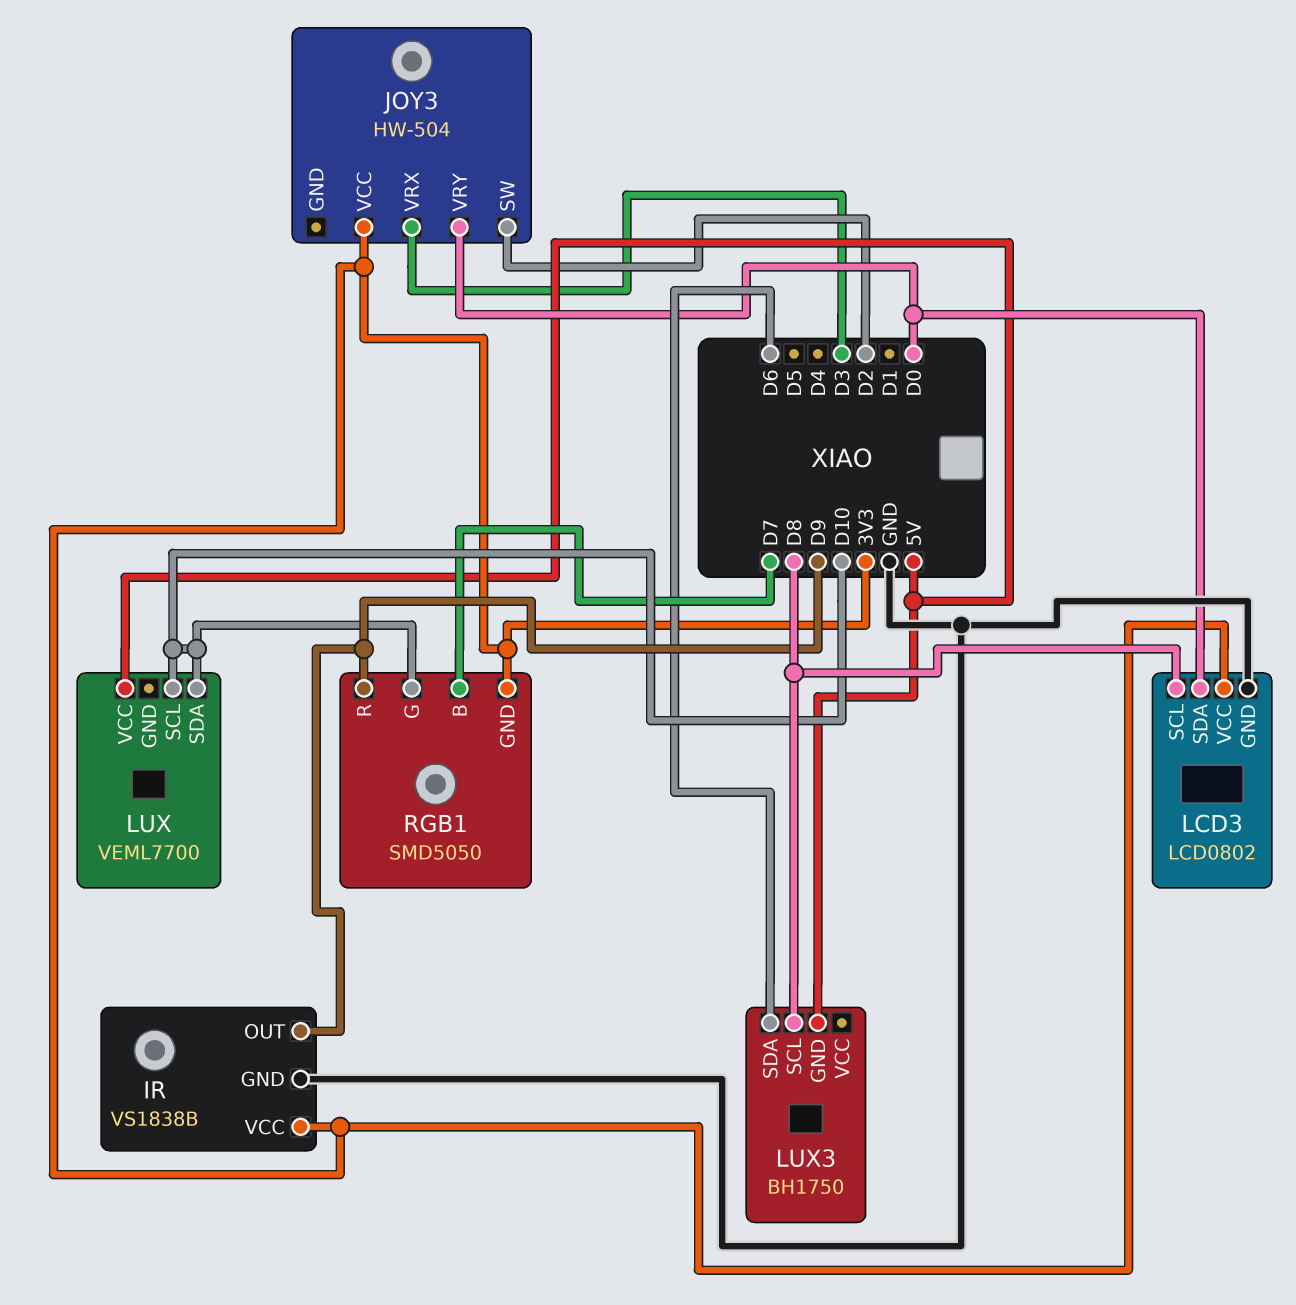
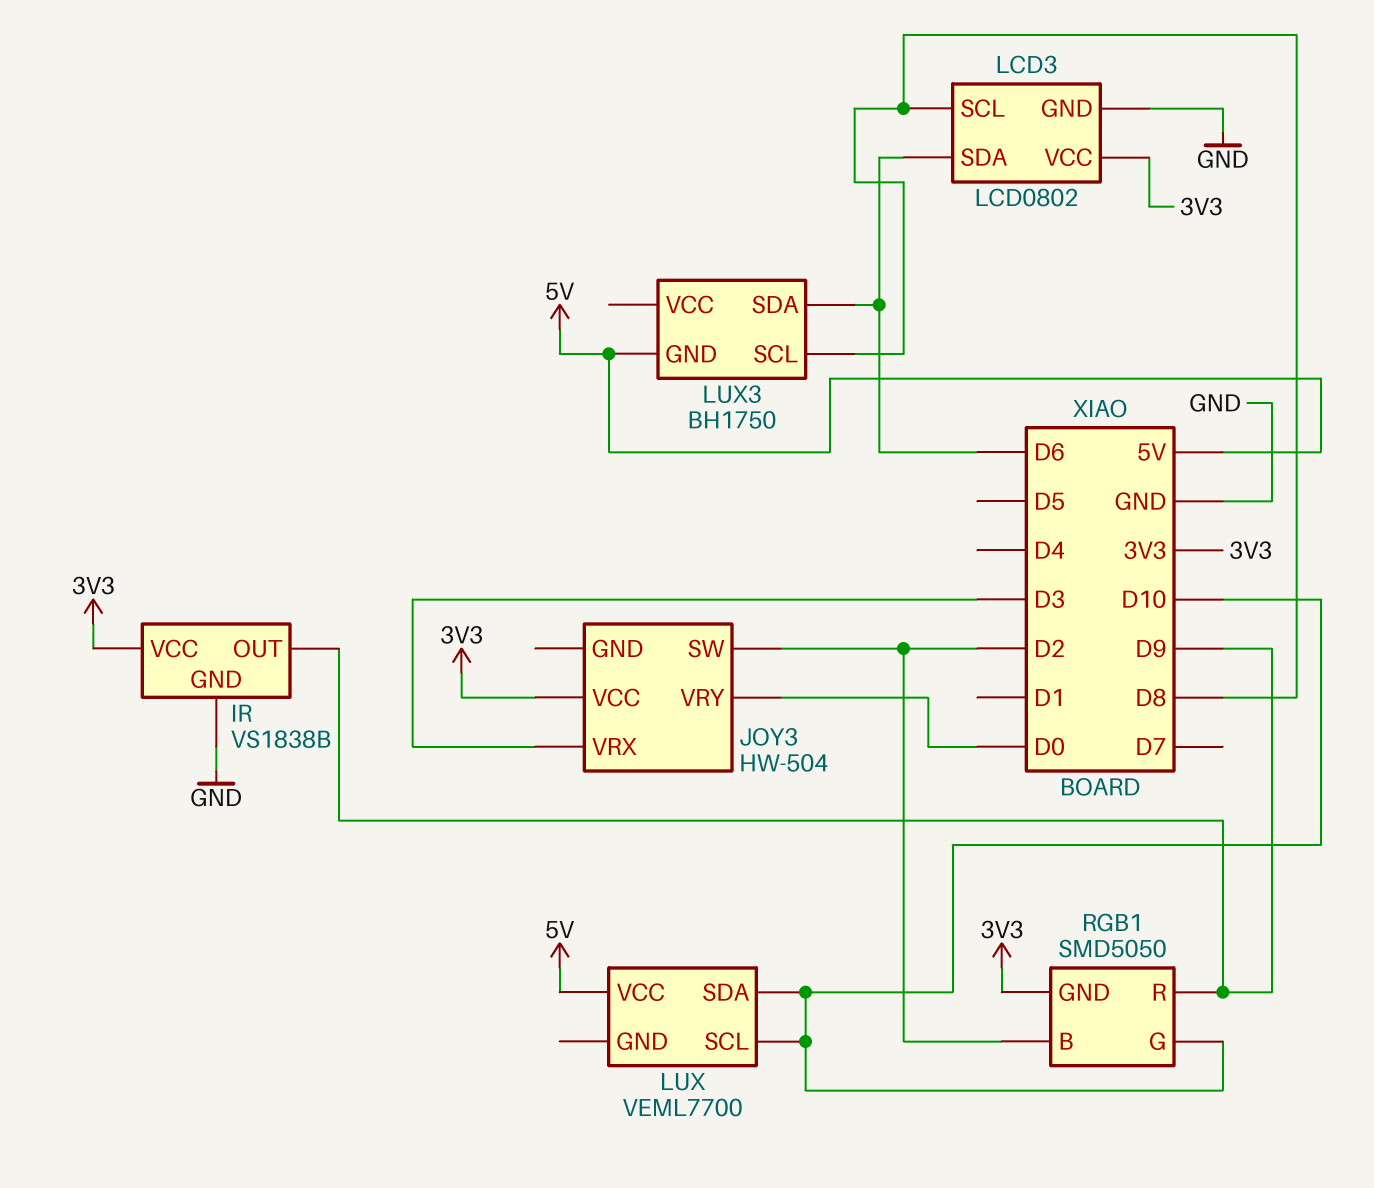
LCD3 pin SDA: D0 -> D6
RGB1 pin B: D7 -> D2

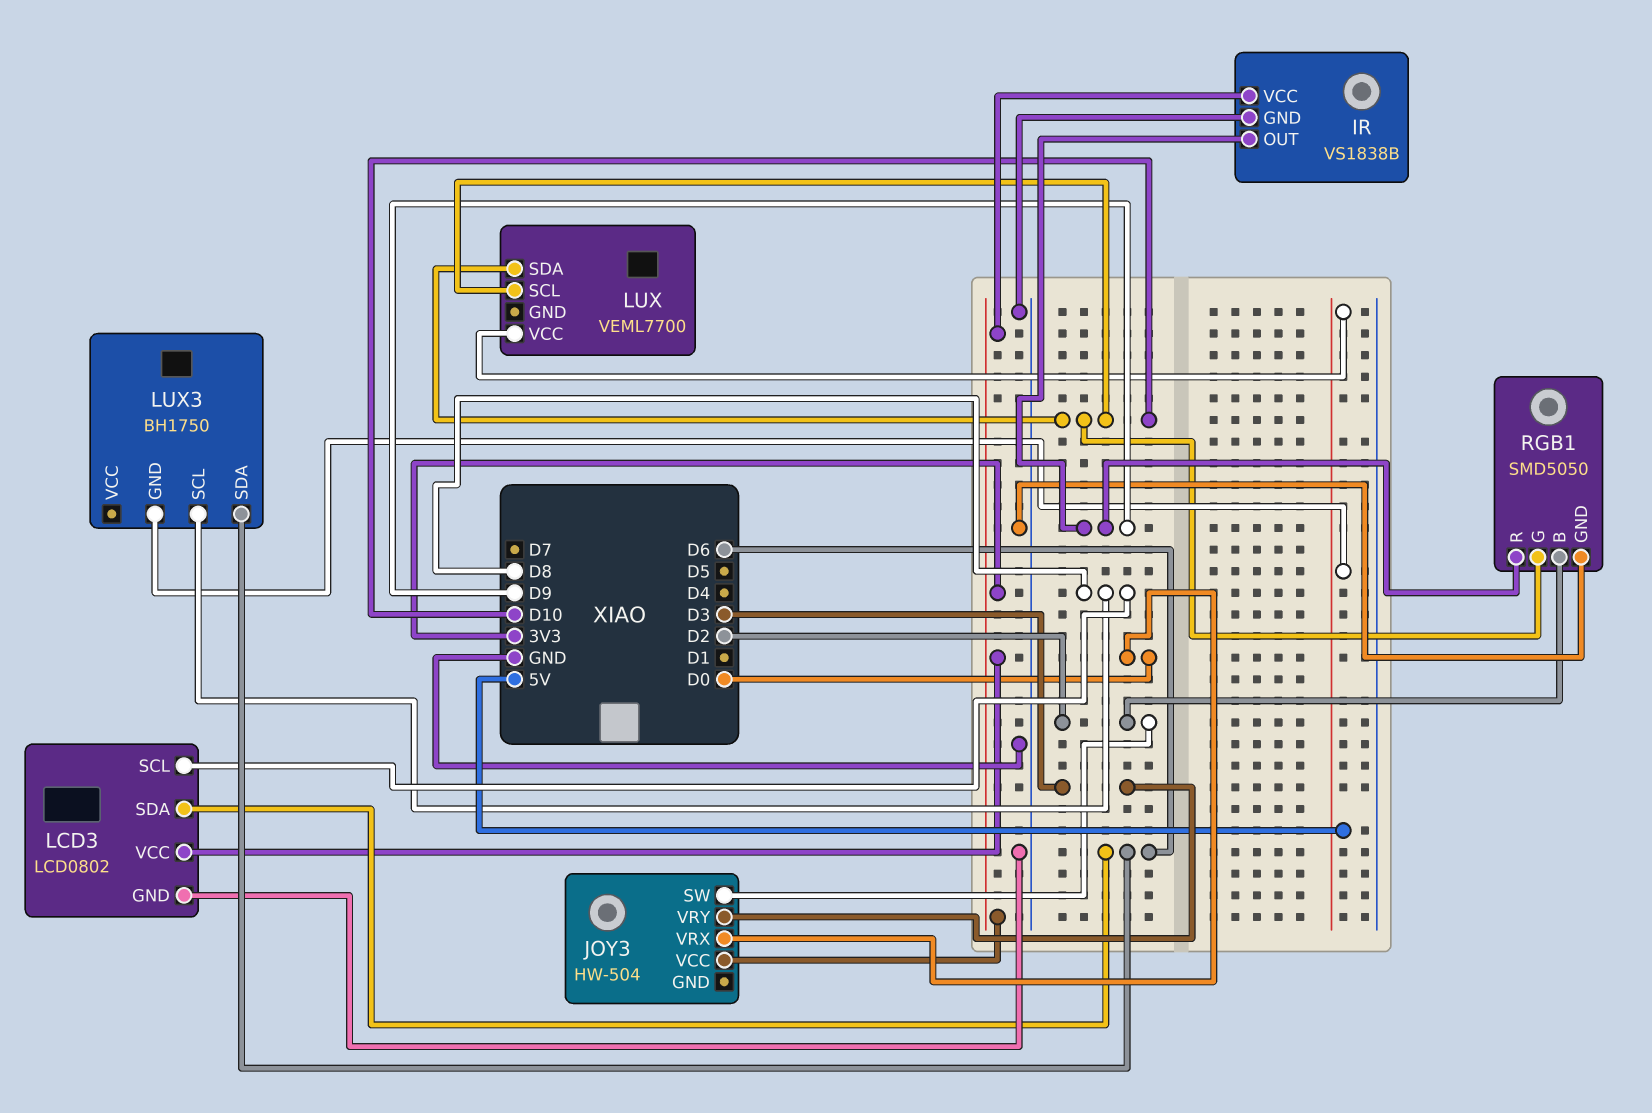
JOY3 pin VRX: D3 -> D0
JOY3 pin VRY: D0 -> D3
RGB1 pin GND: 3V3 -> GND

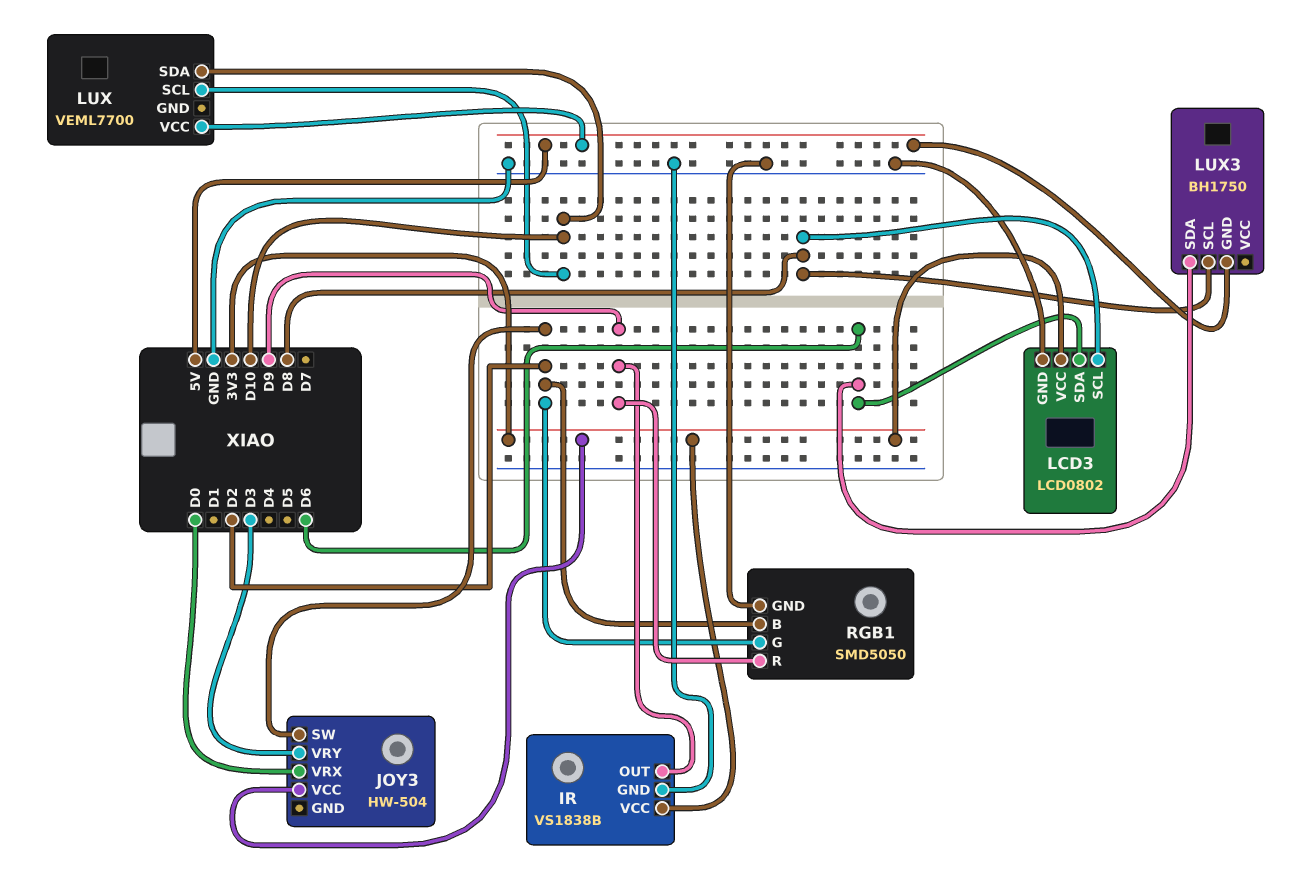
RGB1 pin G: D10 -> D2

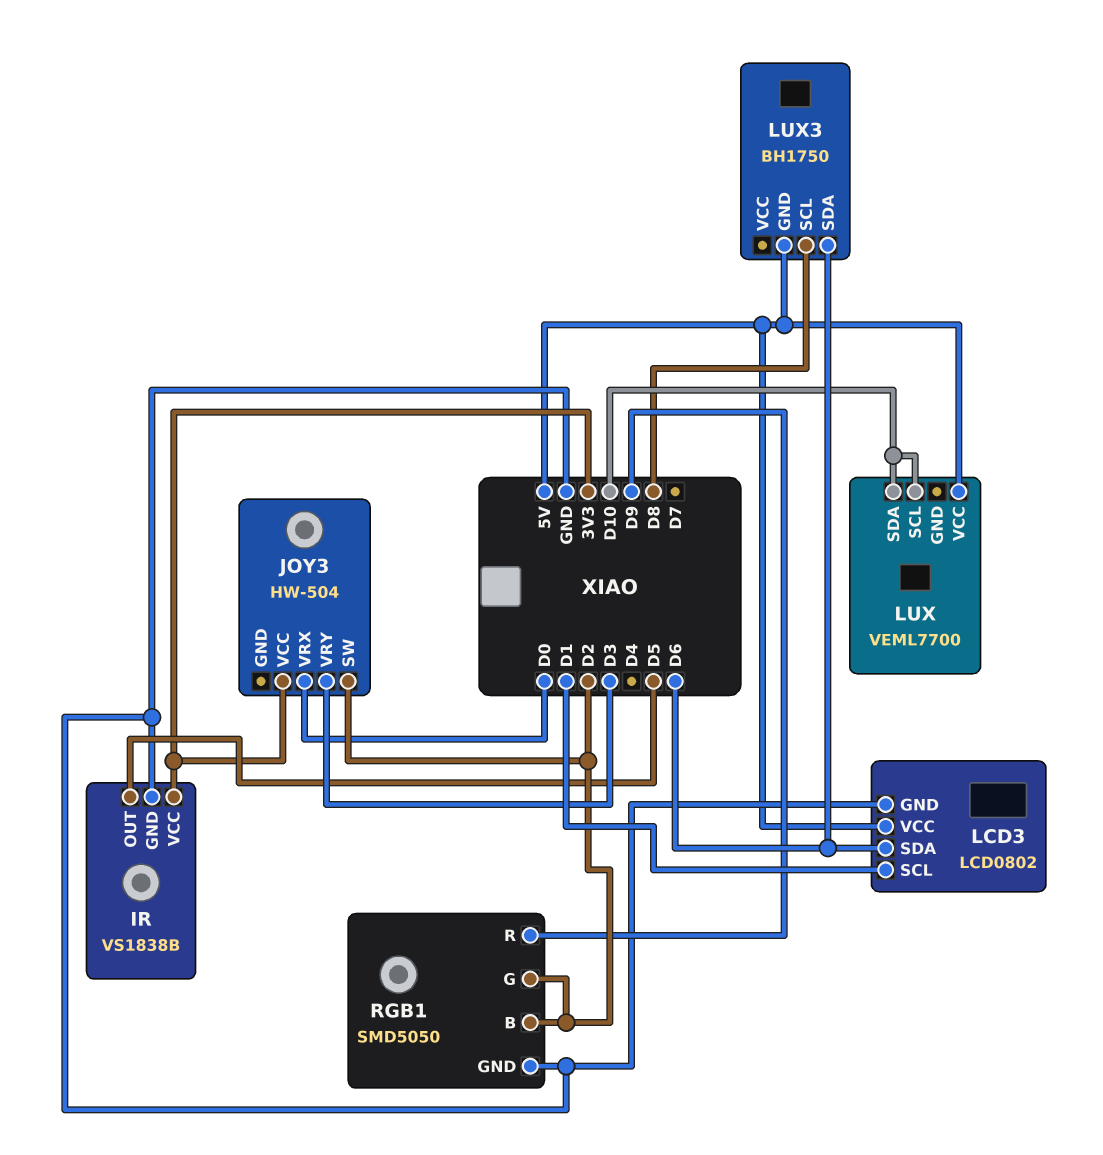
IR pin OUT: D9 -> D5
LCD3 pin SCL: D8 -> D1
LCD3 pin VCC: 3V3 -> 5V

